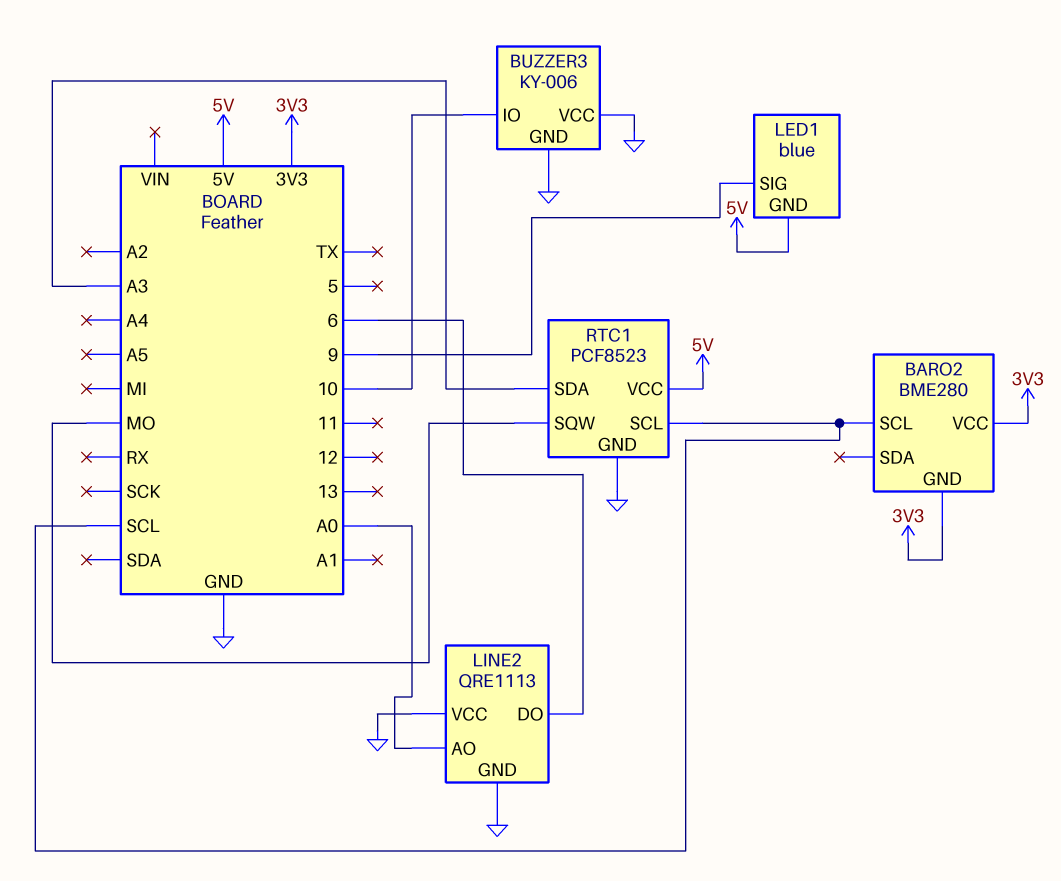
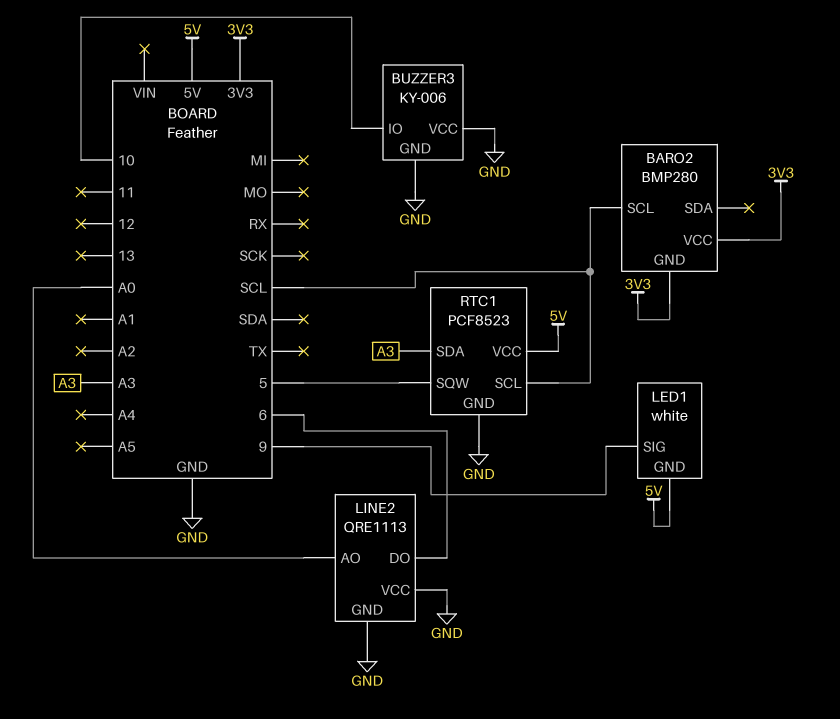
BARO2: BME280 -> BMP280
LED1: blue -> white
RTC1 pin SQW: MO -> 5

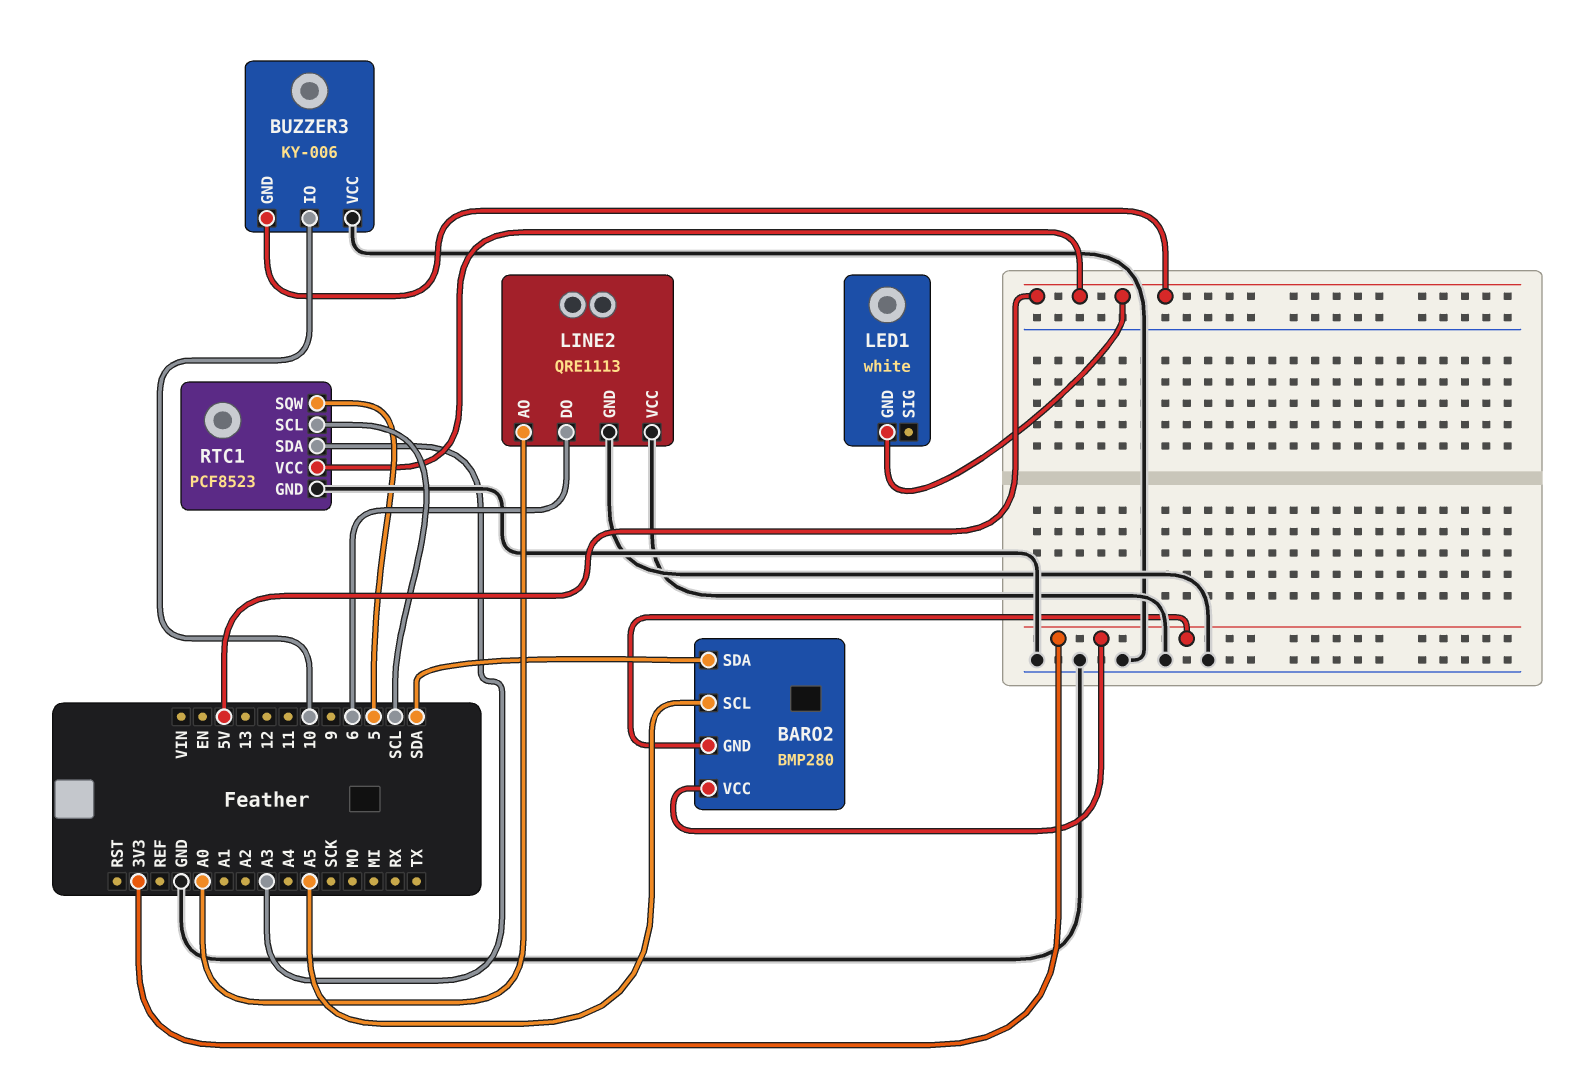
BARO2 pin SCL: SCL -> A5
BARO2 pin SDA: none -> SDA
BUZZER3 pin GND: GND -> 5V
LED1 pin SIG: 9 -> none

